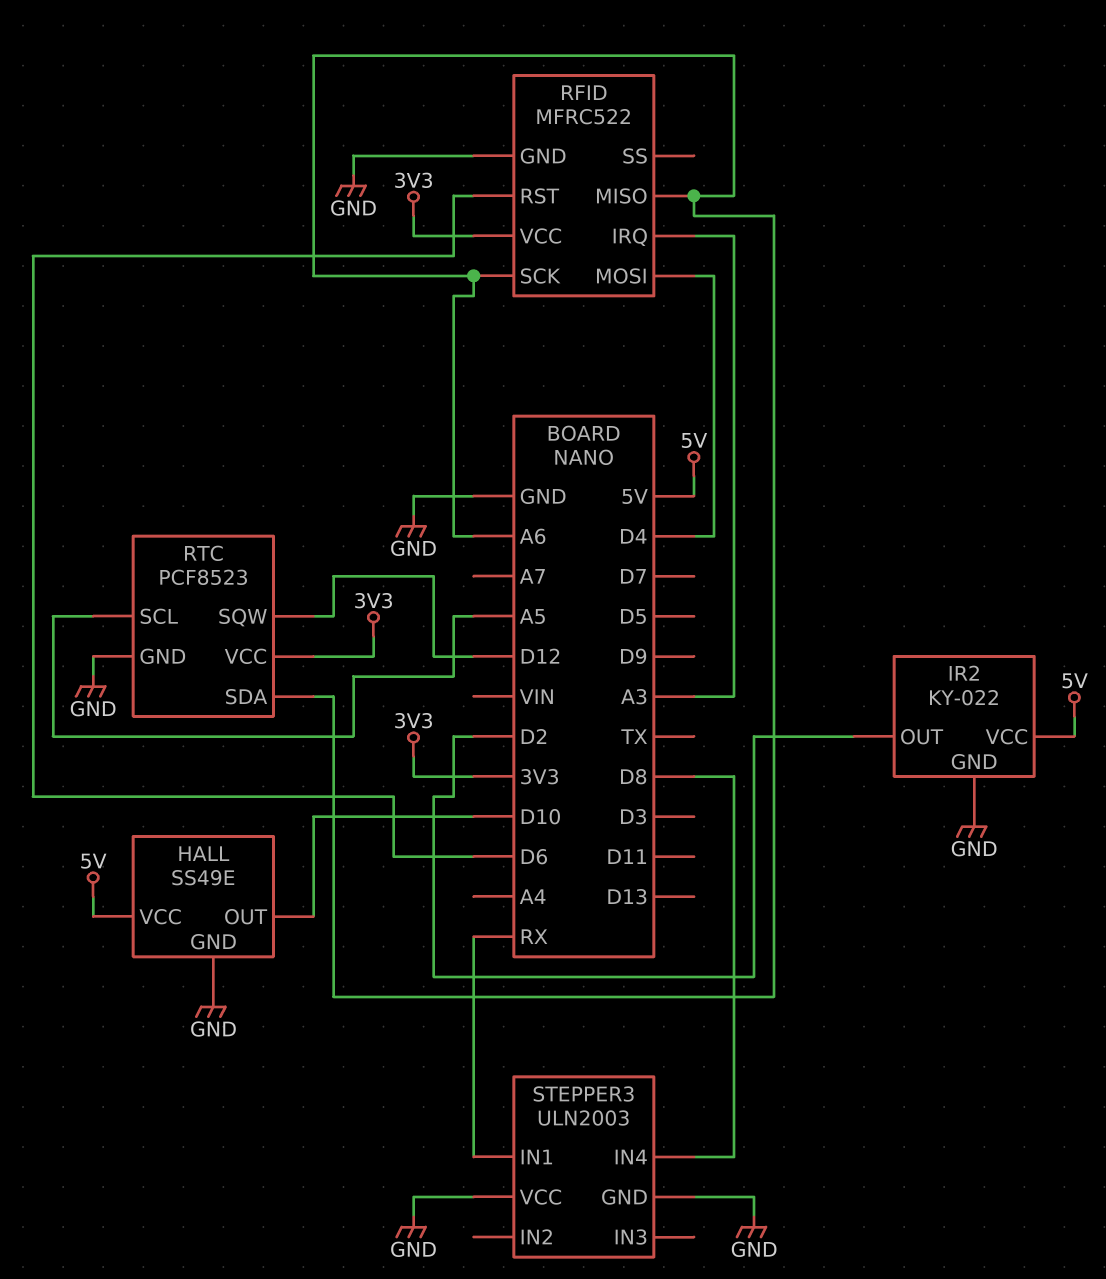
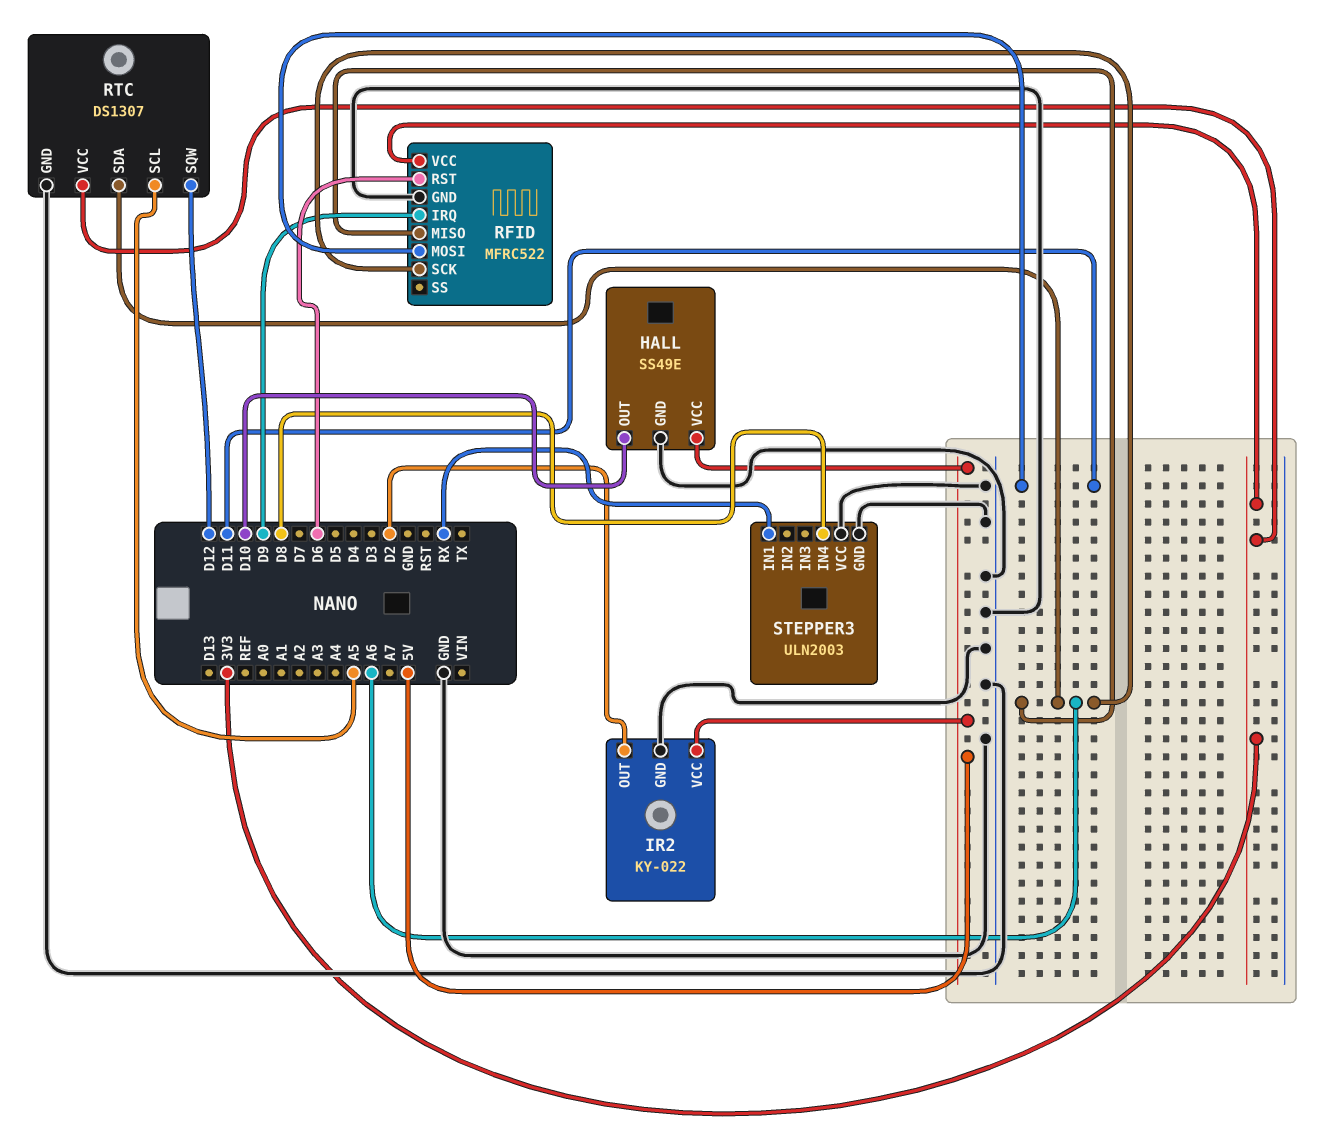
RFID pin IRQ: A3 -> D9
RFID pin MOSI: D4 -> D11
RTC: PCF8523 -> DS1307

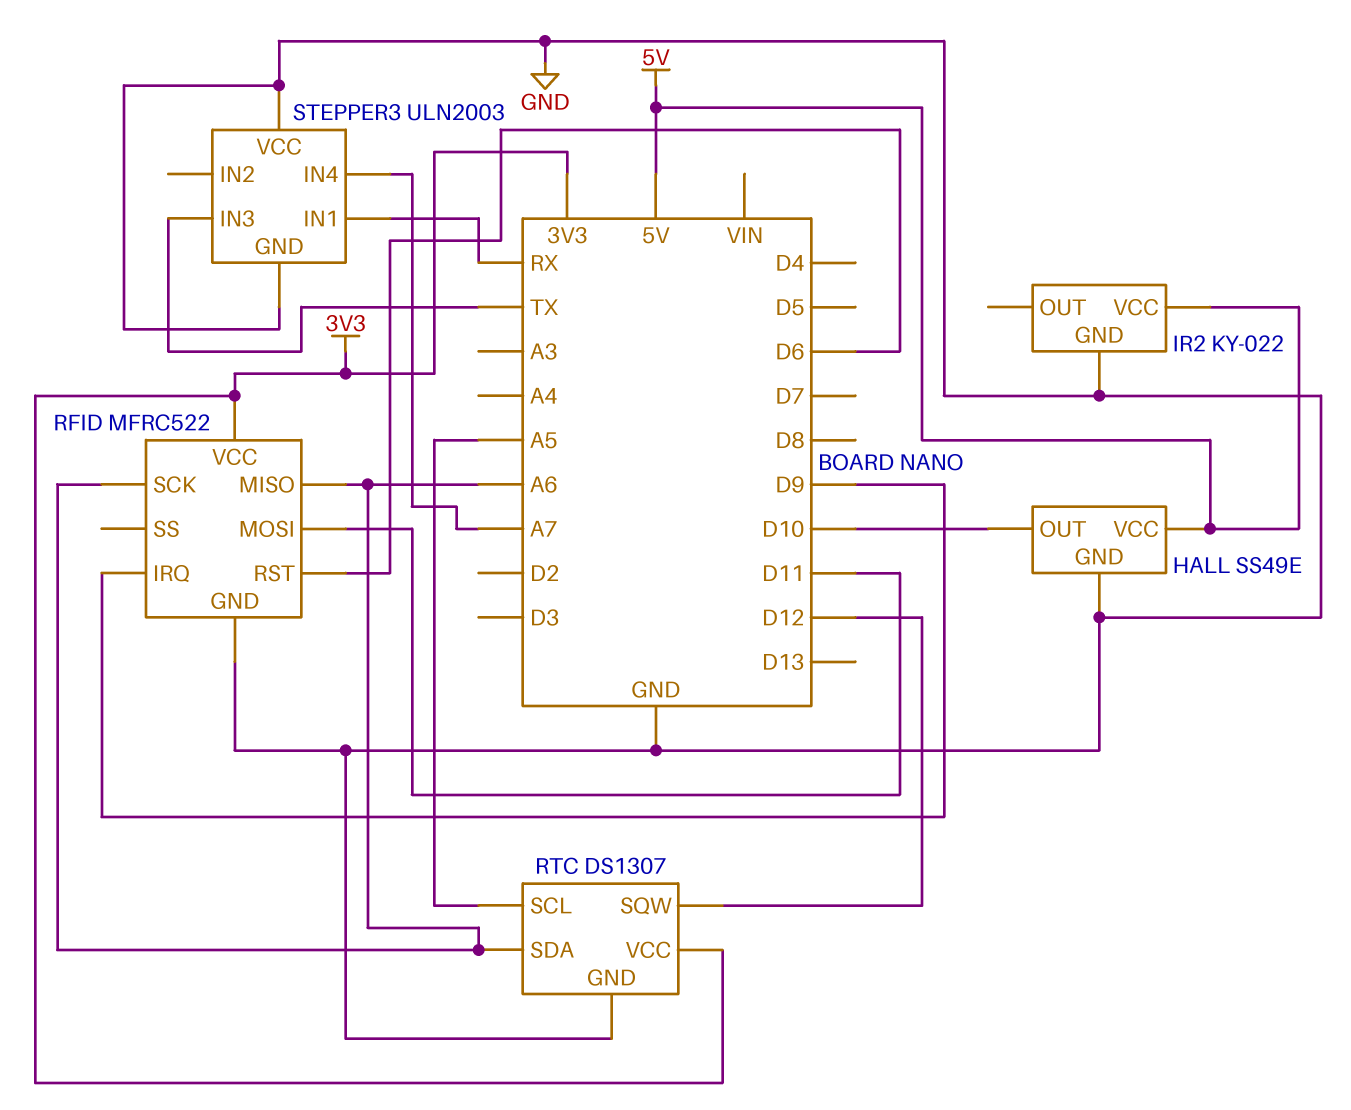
IR2 pin OUT: D2 -> none
STEPPER3 pin IN3: none -> TX
STEPPER3 pin IN4: D8 -> A7

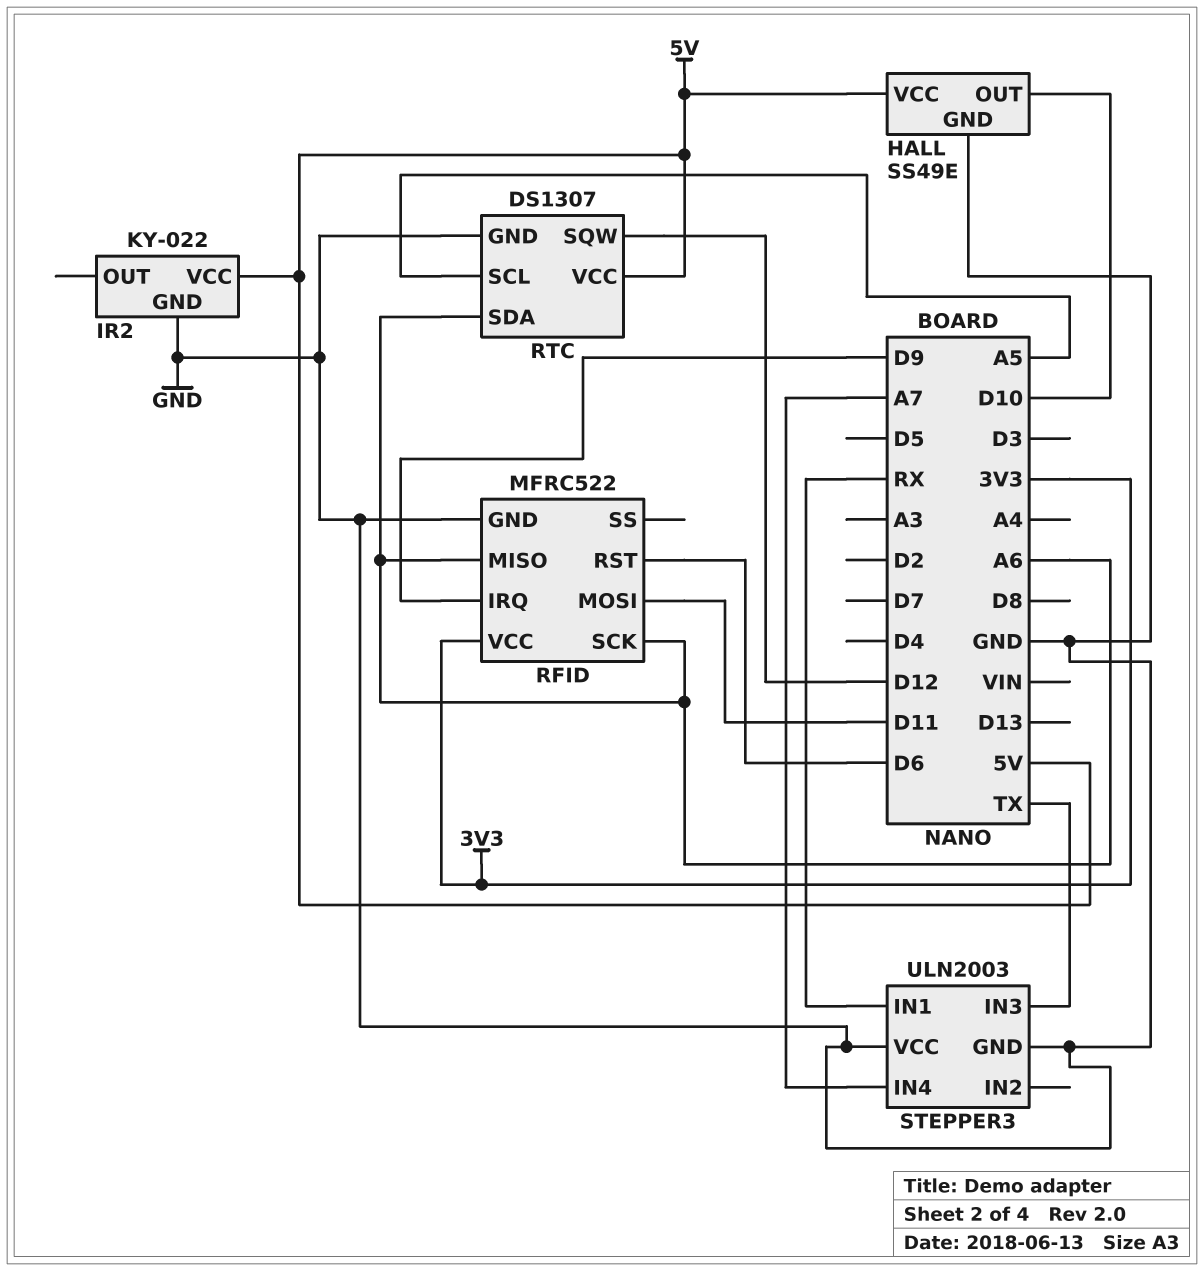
RTC pin VCC: 3V3 -> 5V

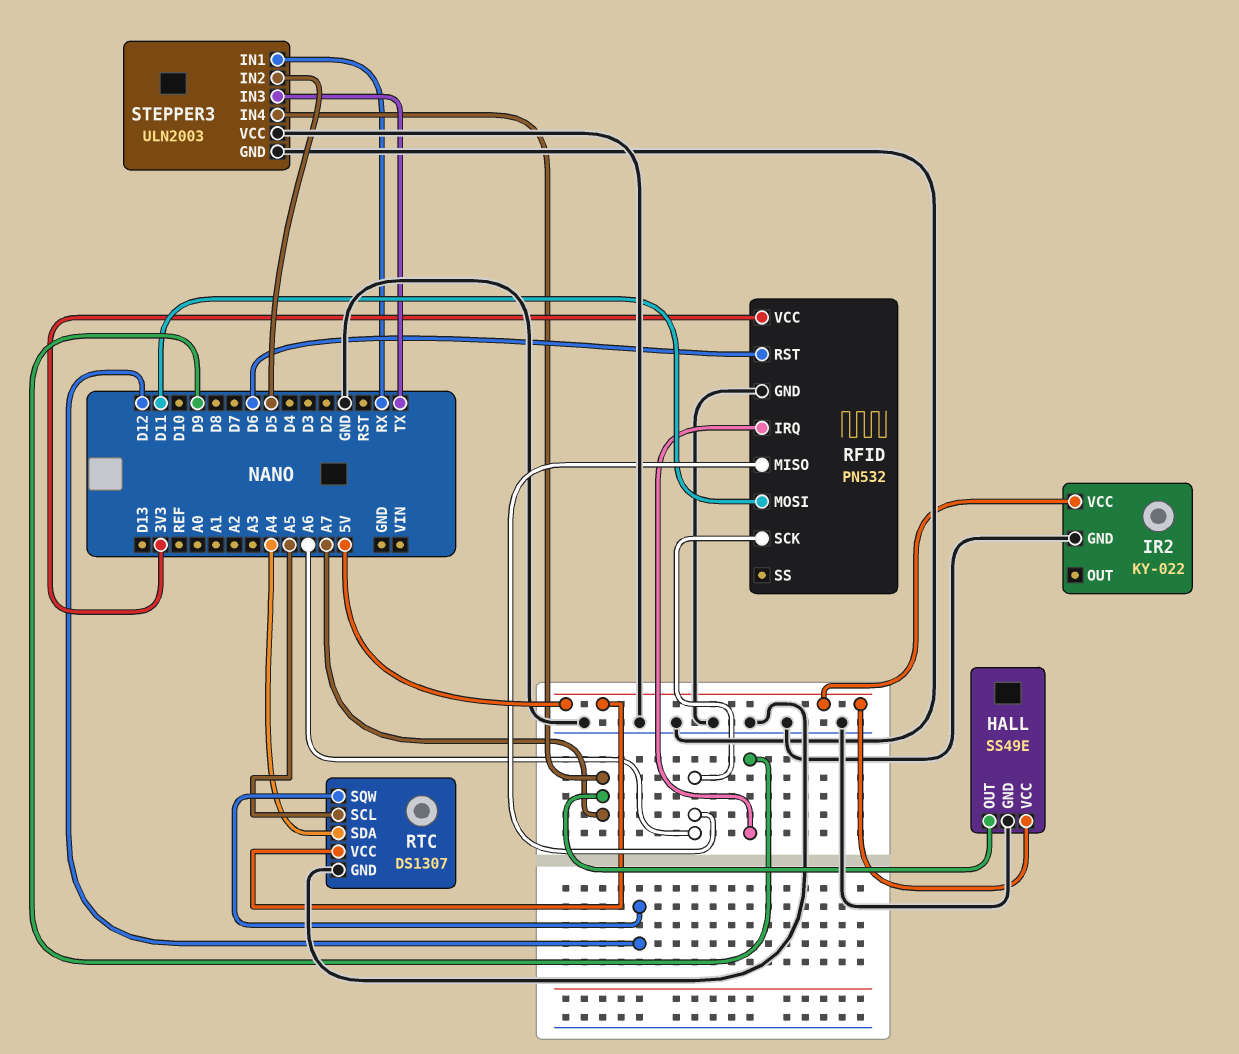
HALL pin OUT: D10 -> A7
RFID: MFRC522 -> PN532
RTC pin SDA: A6 -> A4
STEPPER3 pin IN2: none -> D5

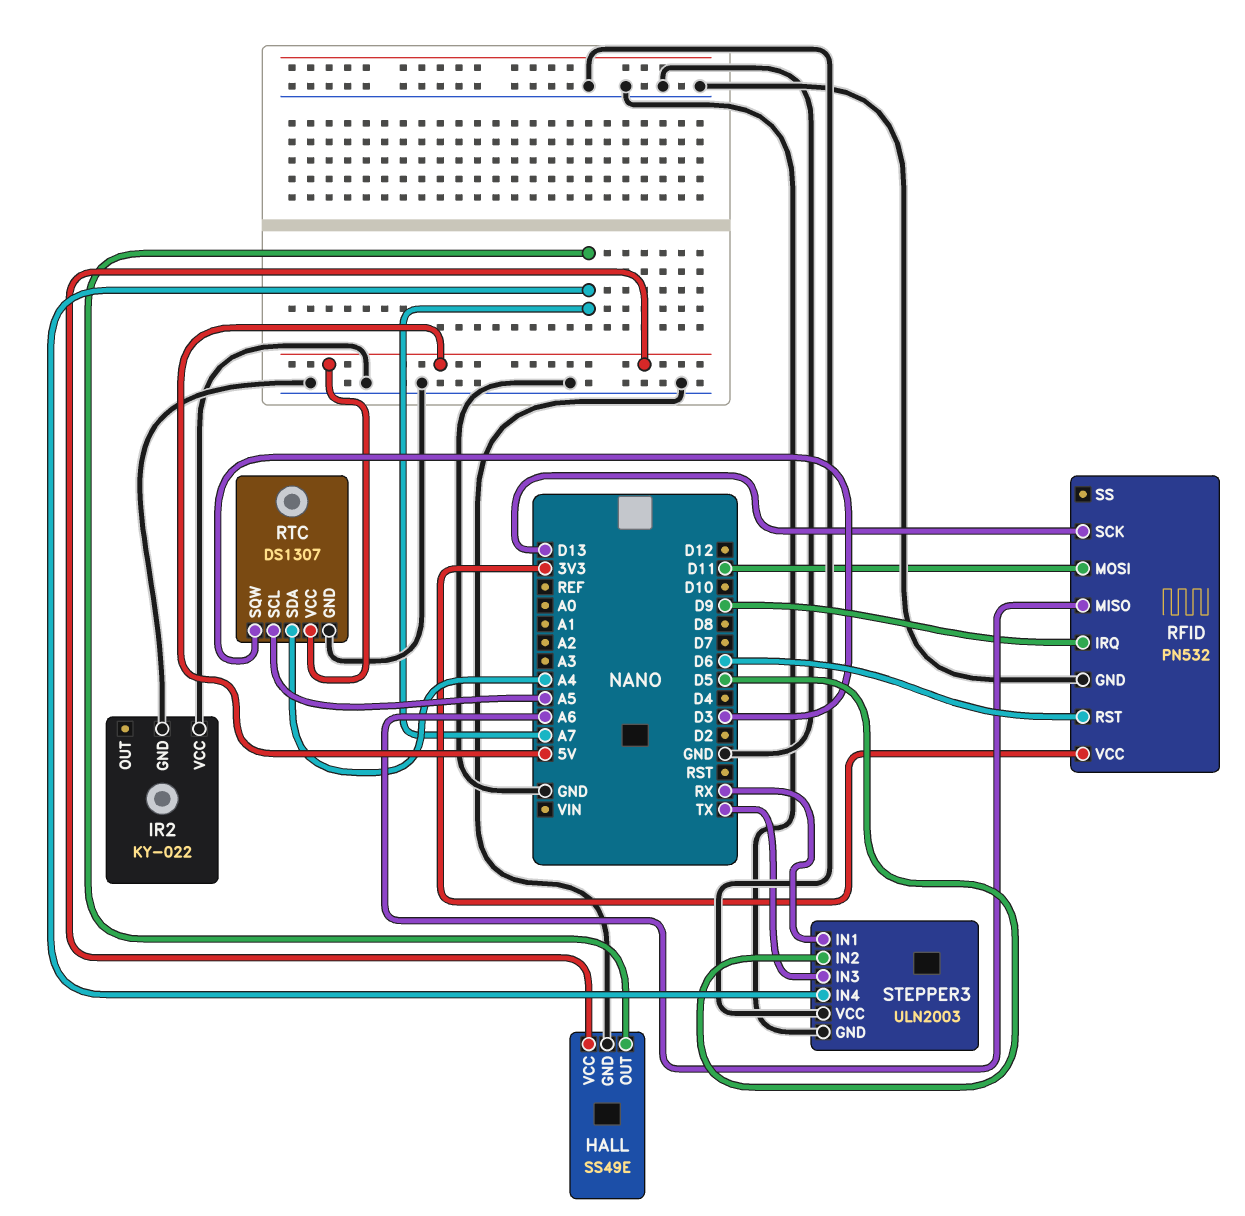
IR2 pin VCC: 5V -> GND
RFID pin SCK: A6 -> D13
RTC pin SQW: D12 -> D3

